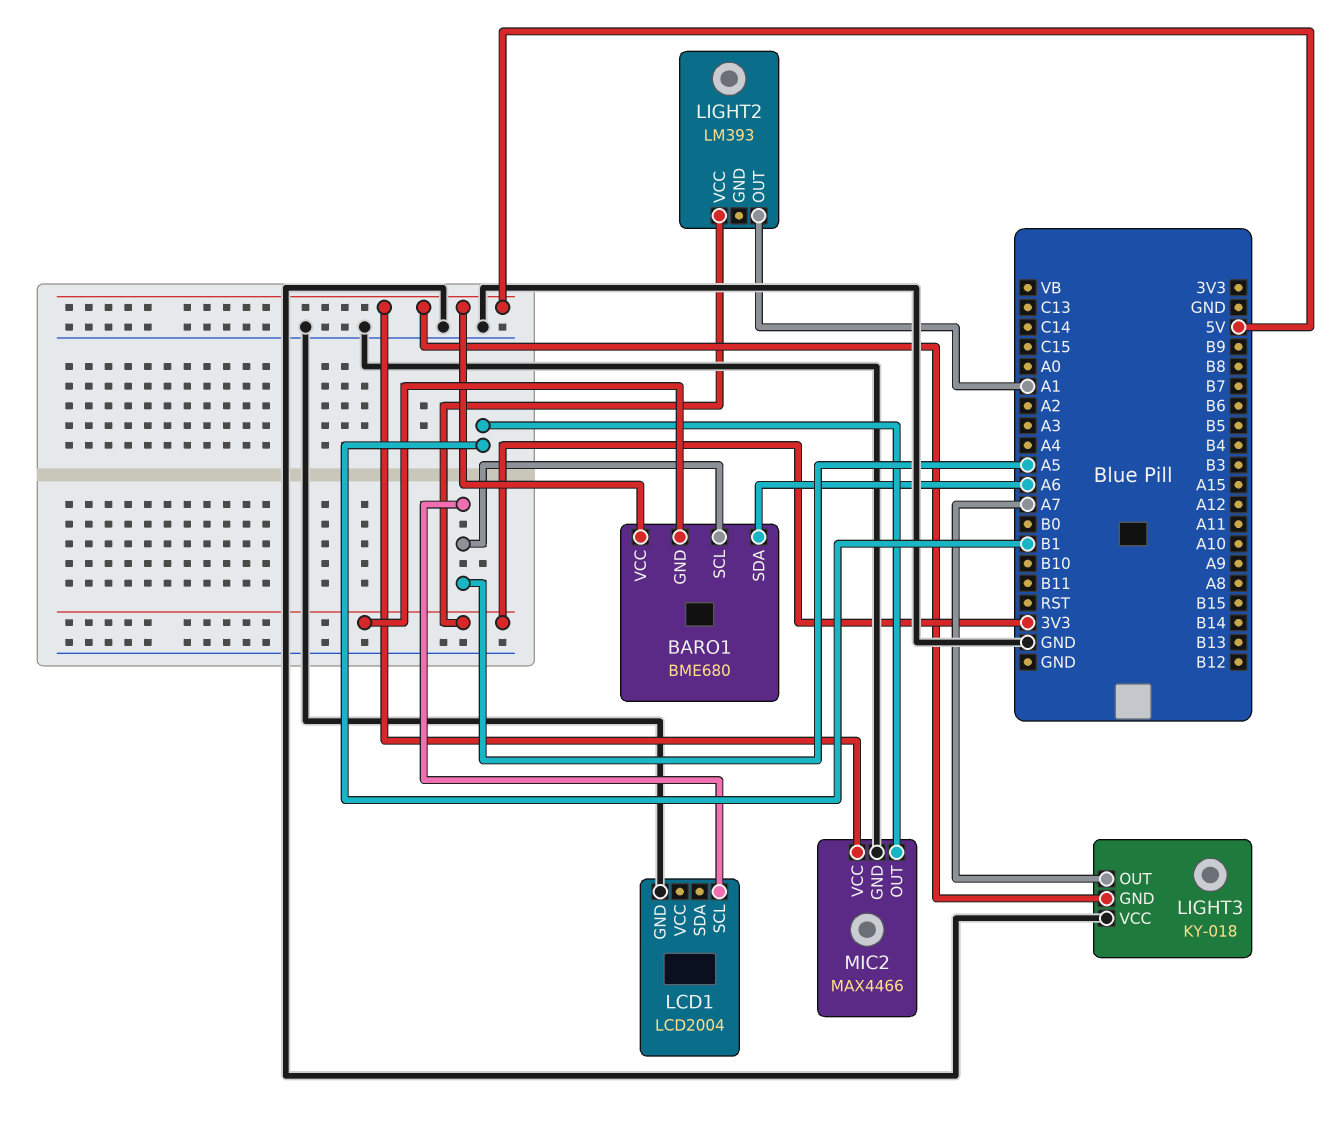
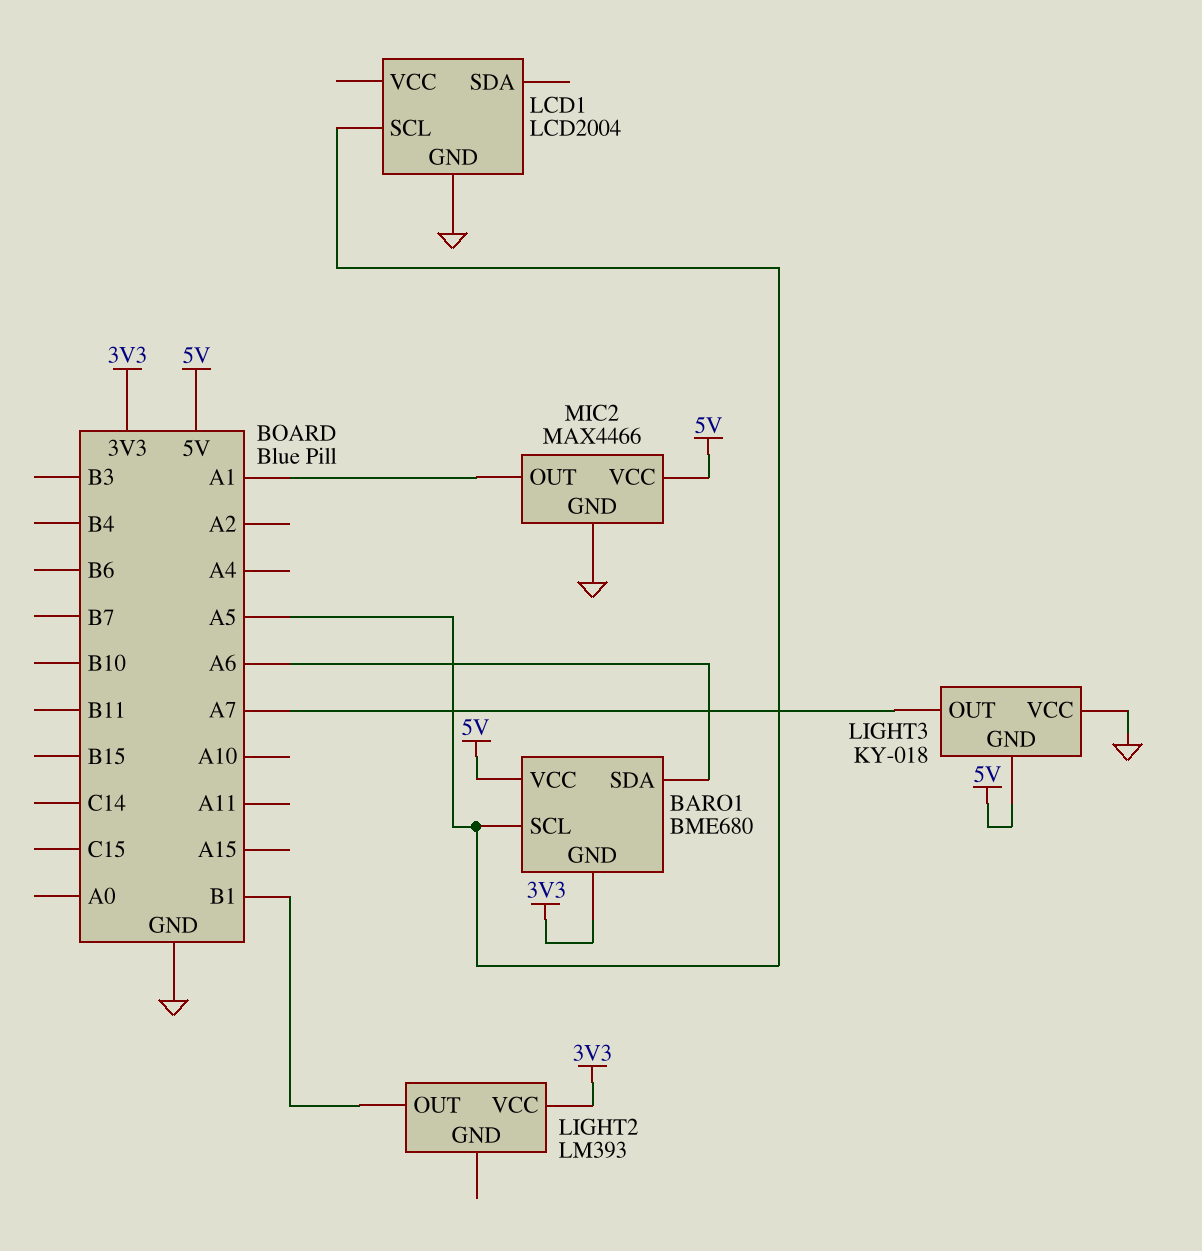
LIGHT2 pin OUT: A1 -> B1
MIC2 pin OUT: B1 -> A1

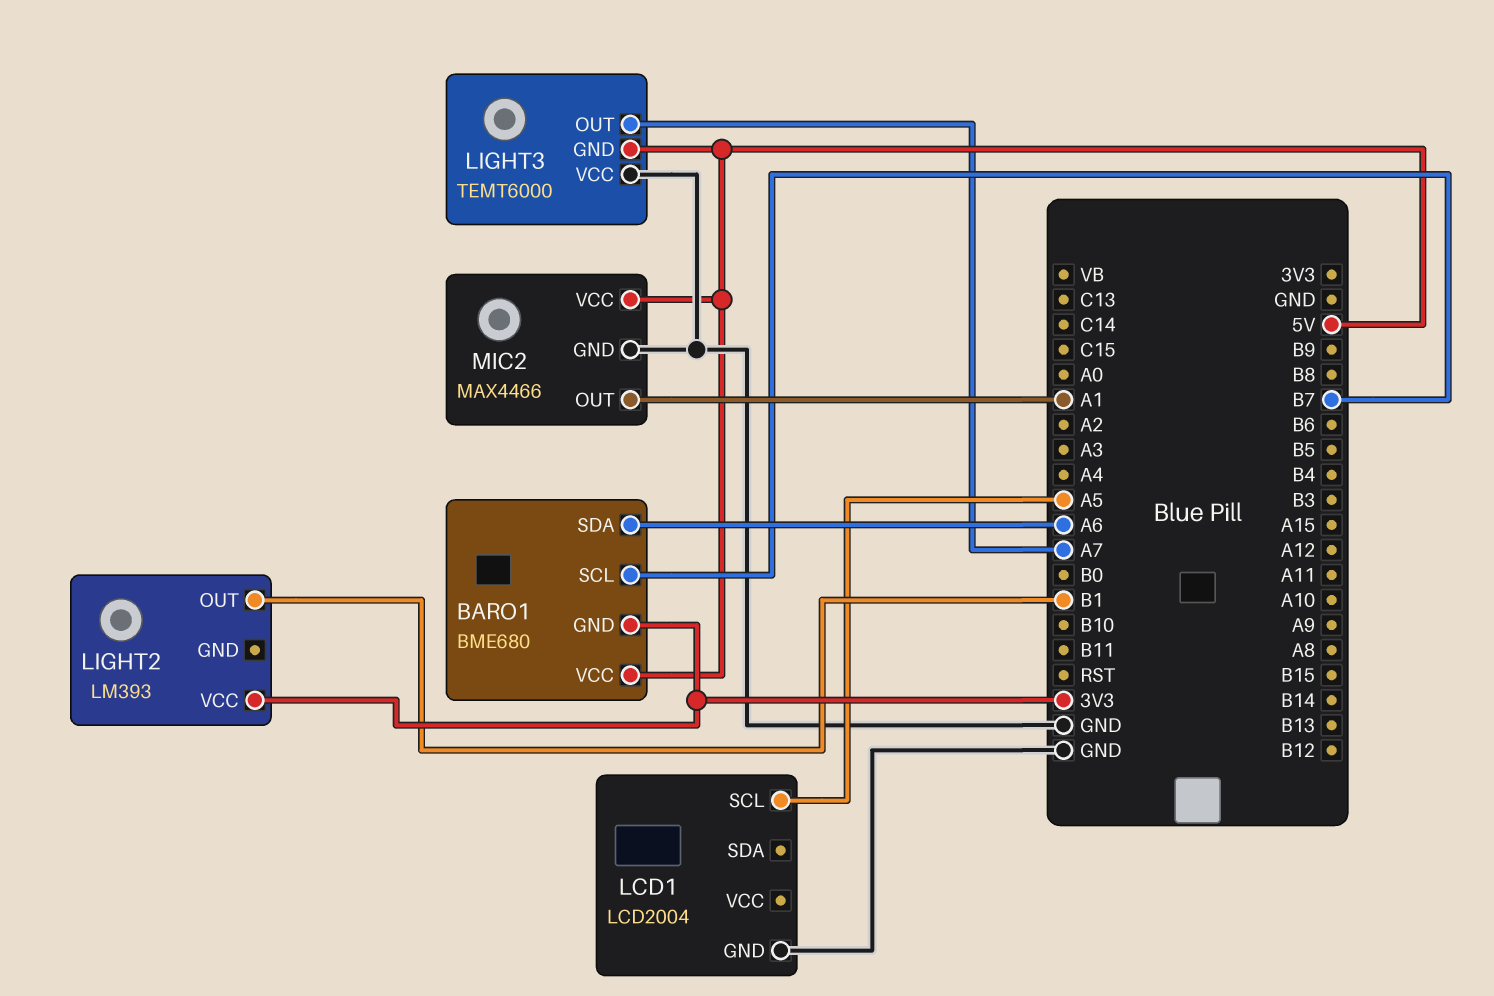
BARO1 pin SCL: A5 -> B7
LIGHT3: KY-018 -> TEMT6000

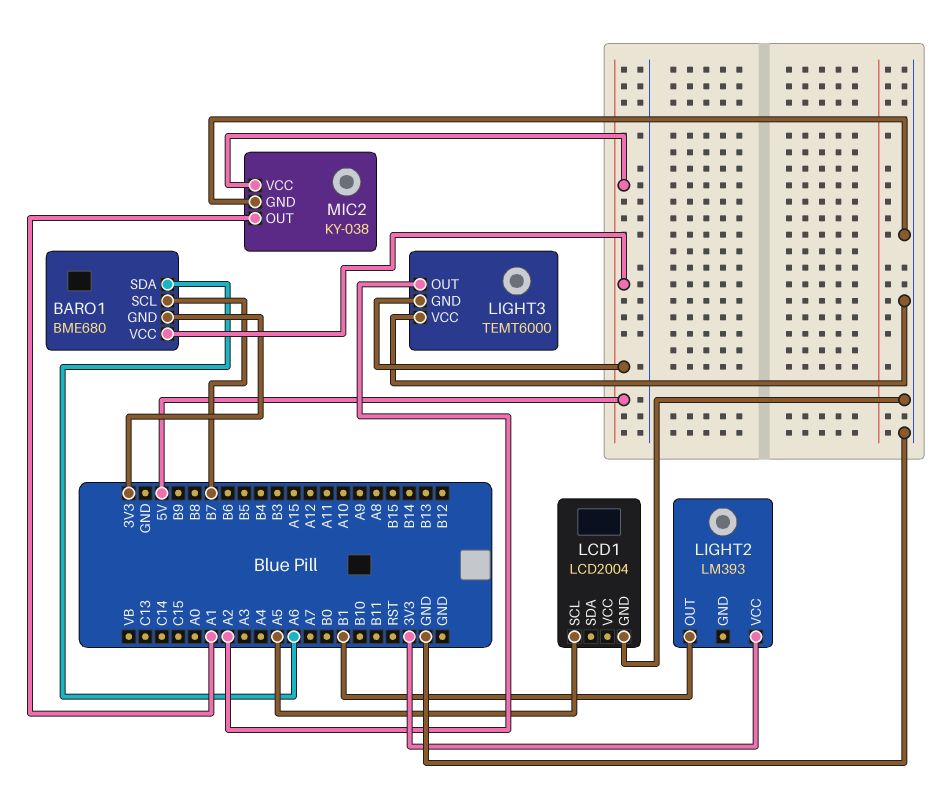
LIGHT3 pin OUT: A7 -> A2
MIC2: MAX4466 -> KY-038

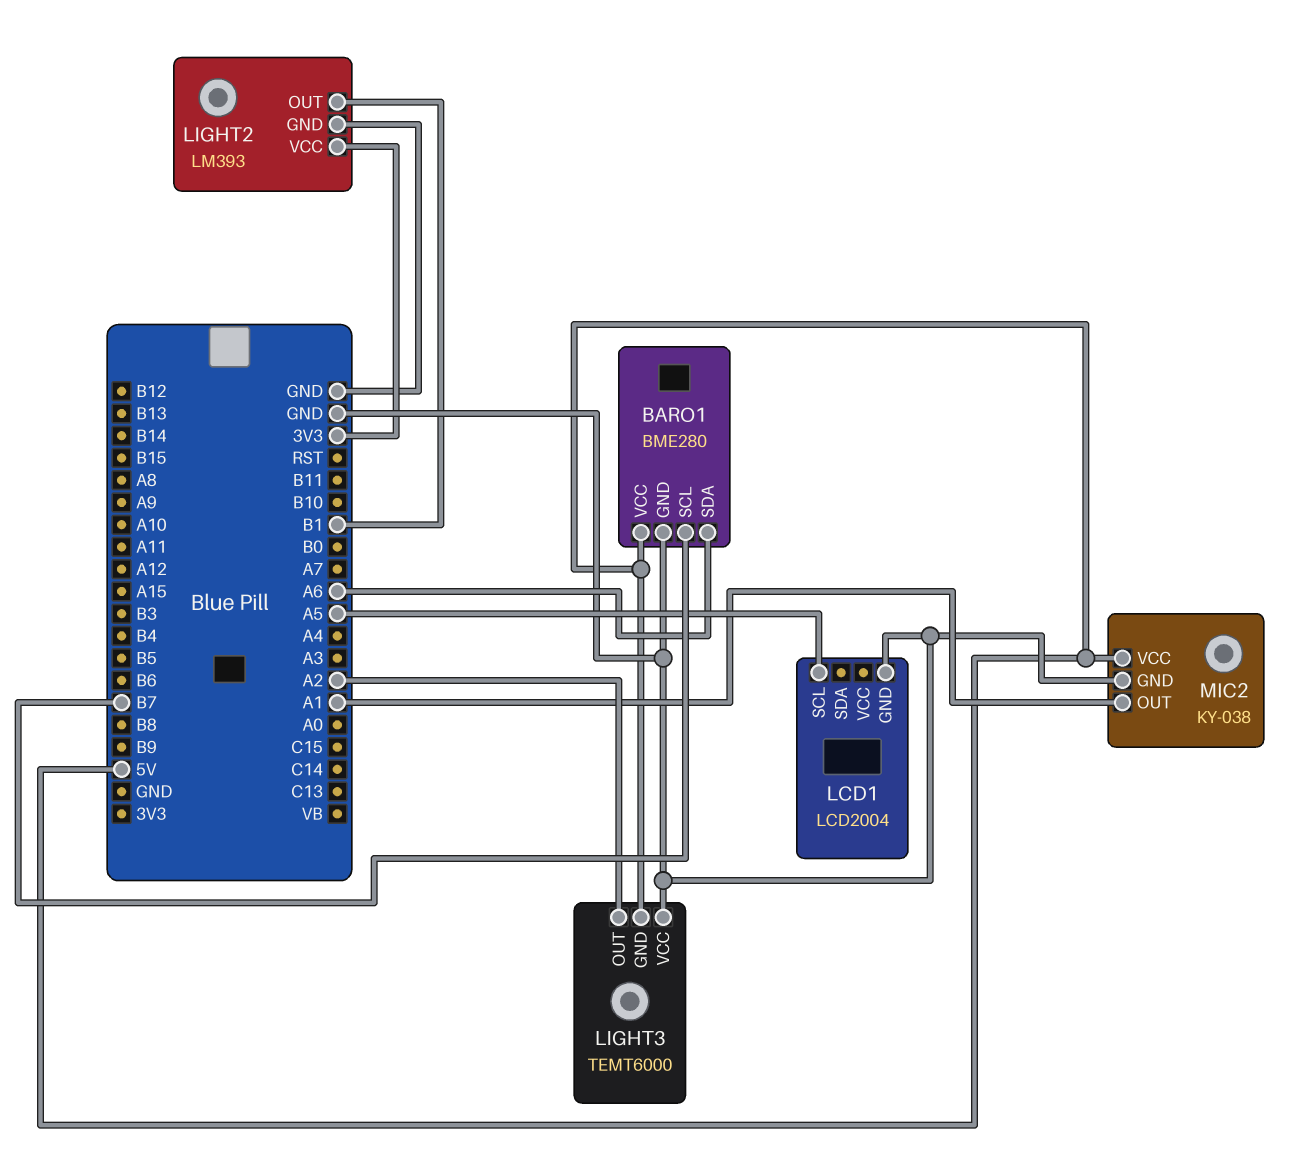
BARO1: BME680 -> BME280
BARO1 pin GND: 3V3 -> GND
LIGHT2 pin GND: none -> GND

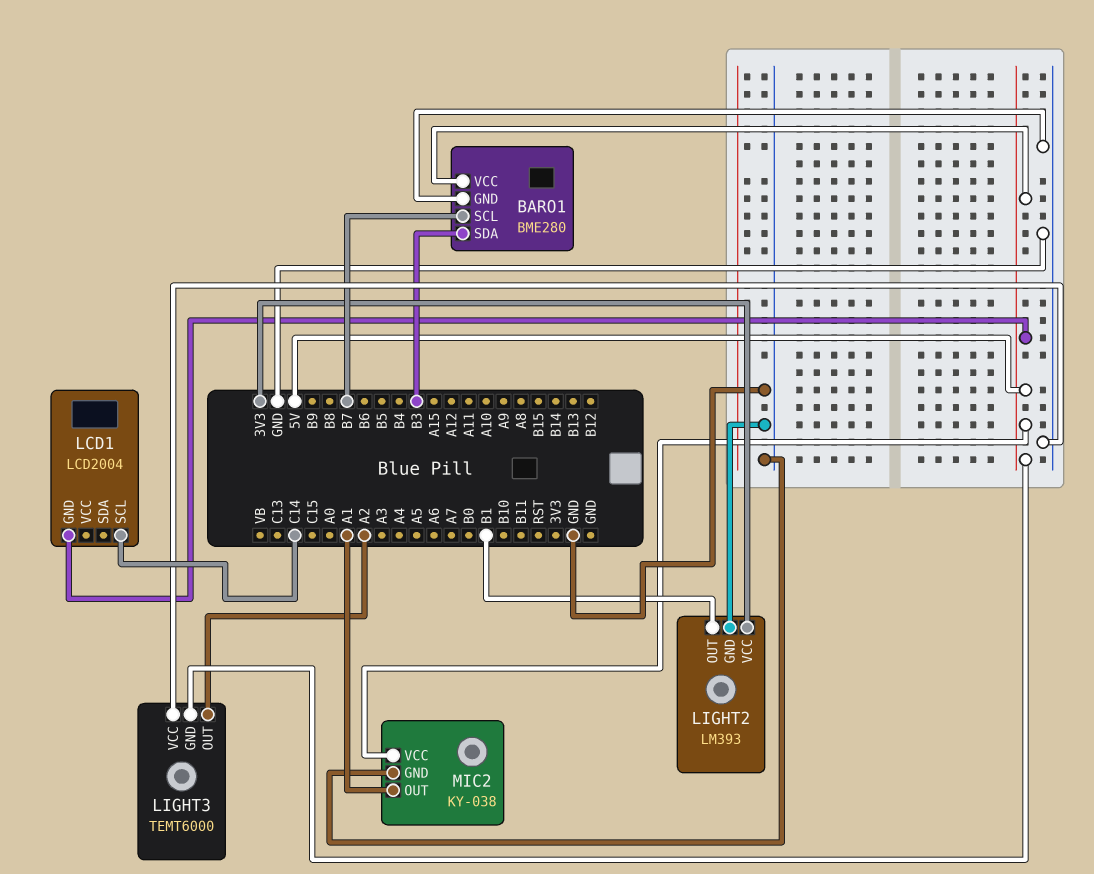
BARO1 pin SDA: A6 -> B3
LCD1 pin GND: GND -> 5V
LCD1 pin SCL: A5 -> C14

